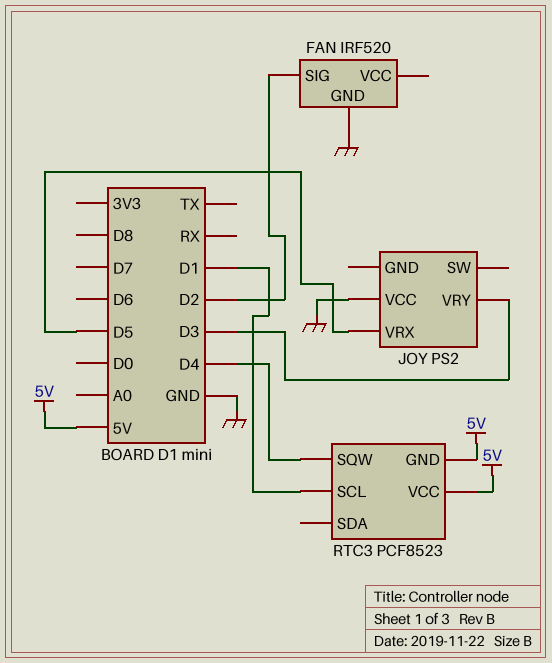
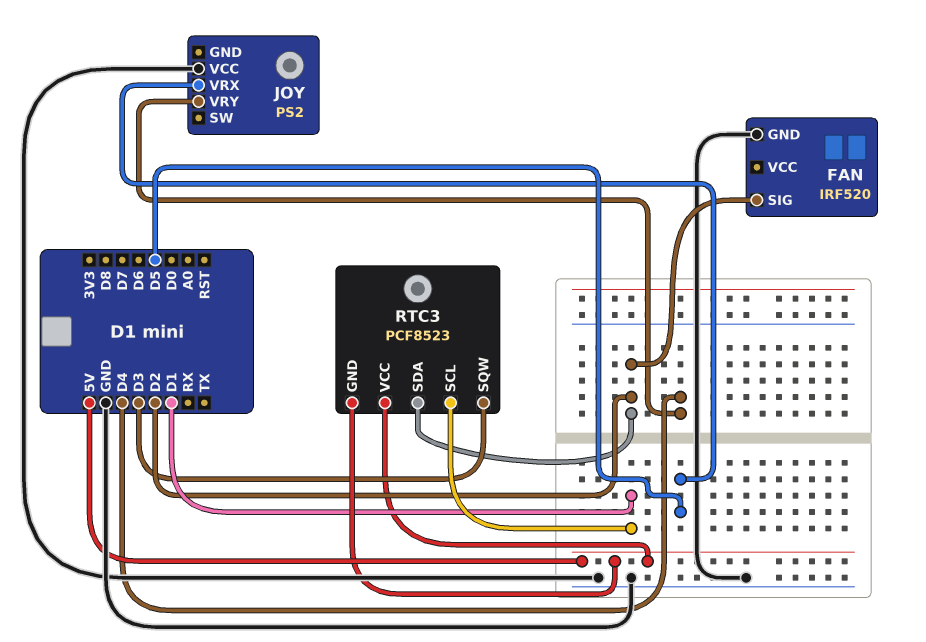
JOY pin VRY: D3 -> D4
RTC3 pin SDA: none -> D2
RTC3 pin SQW: D4 -> D3

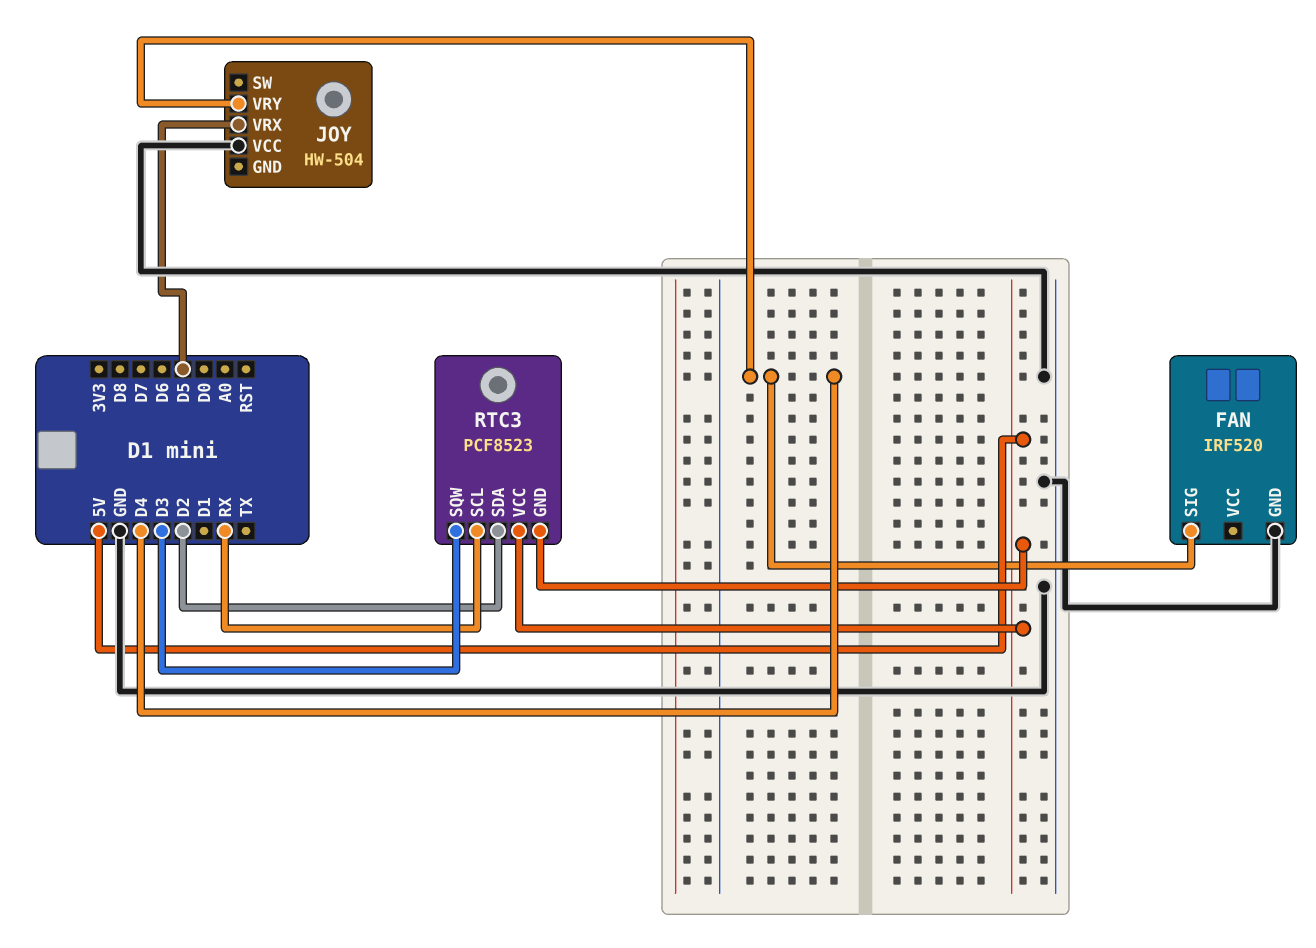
FAN pin SIG: D2 -> D4
JOY: PS2 -> HW-504
RTC3 pin SCL: D1 -> RX

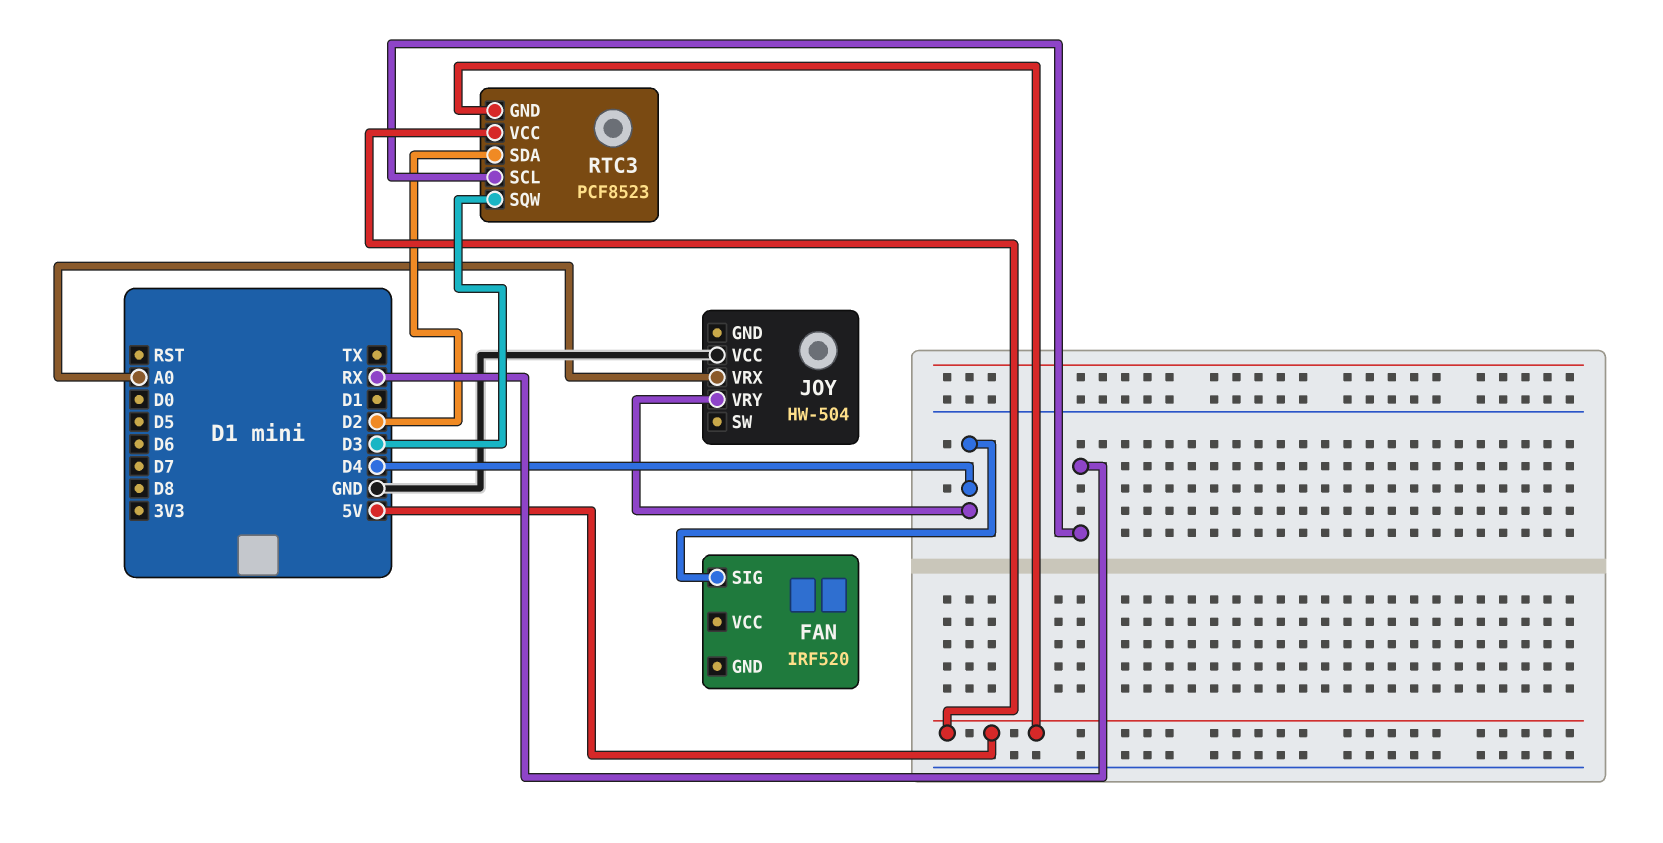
FAN pin GND: GND -> none
JOY pin VRX: D5 -> A0

